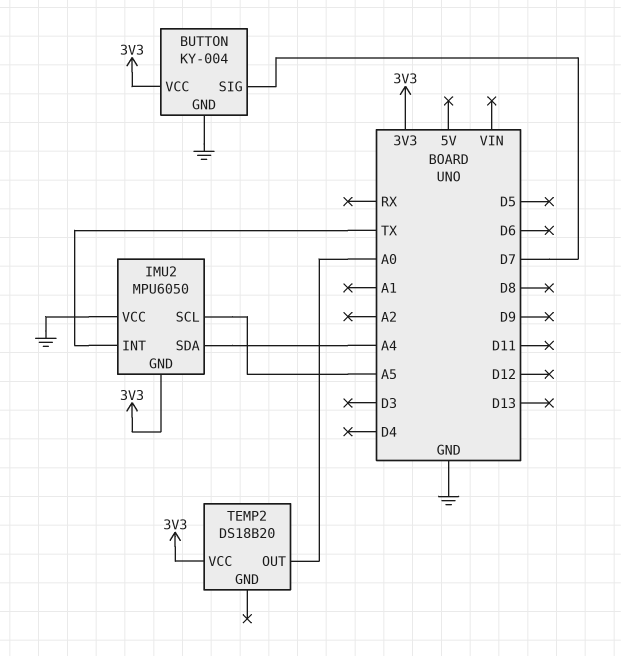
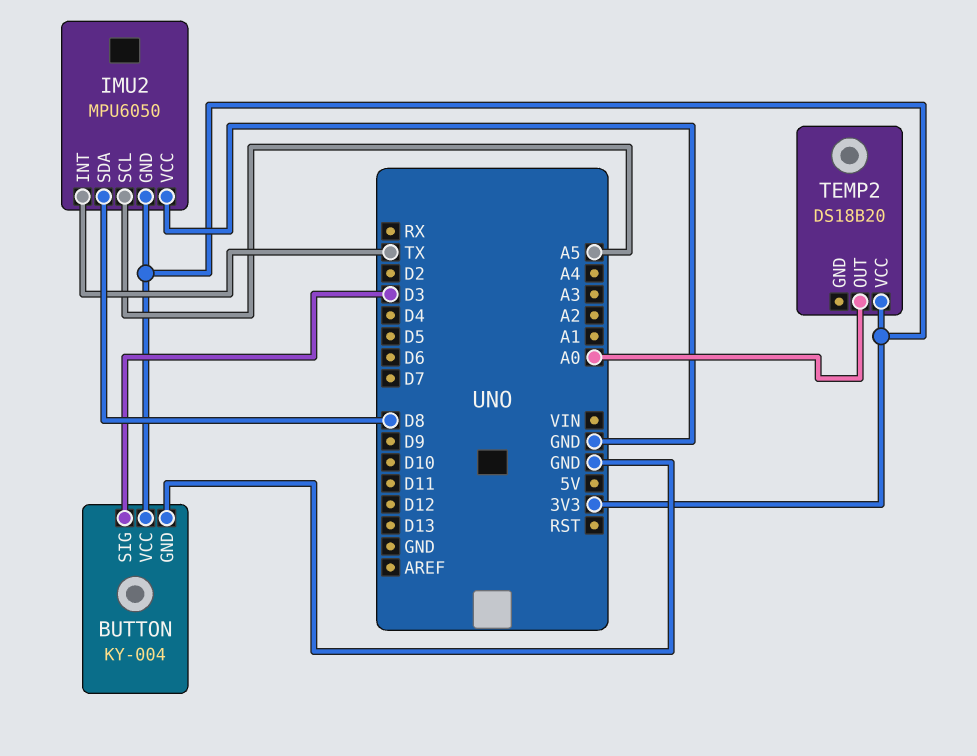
BUTTON pin SIG: D7 -> D3
IMU2 pin SDA: A4 -> D8

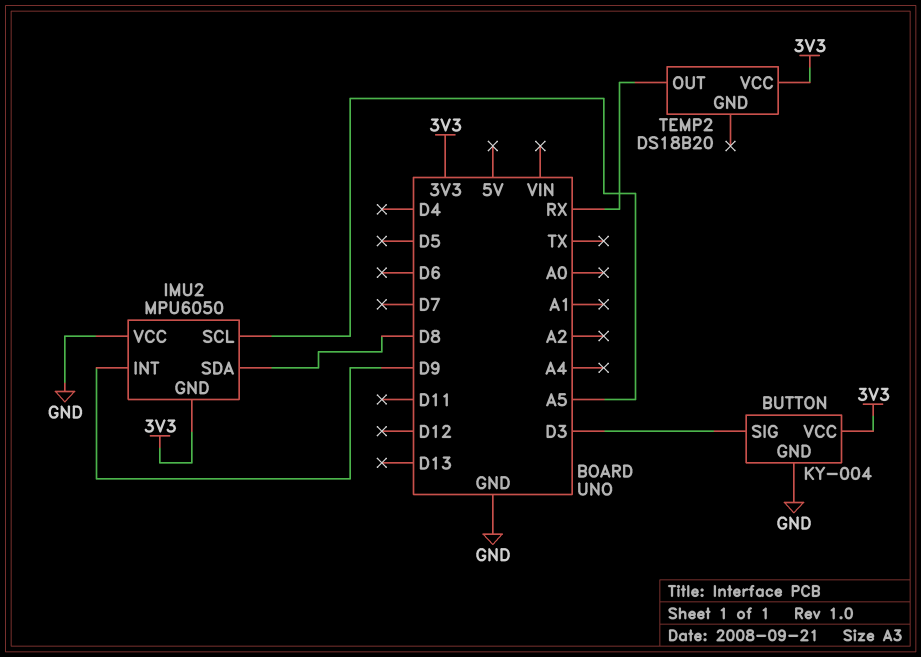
IMU2 pin INT: TX -> D9
TEMP2 pin OUT: A0 -> RX

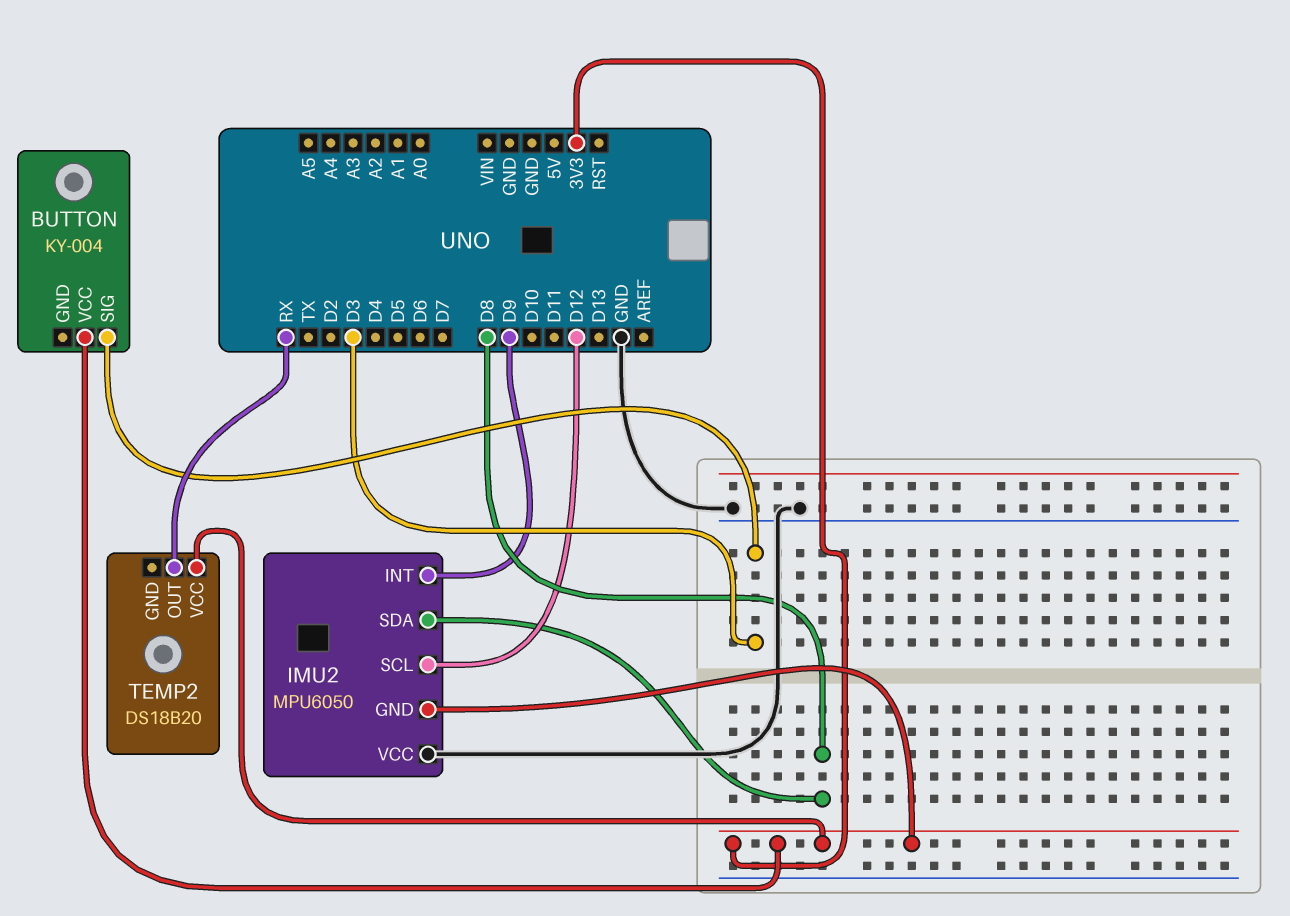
BUTTON pin GND: GND -> none
IMU2 pin SCL: A5 -> D12

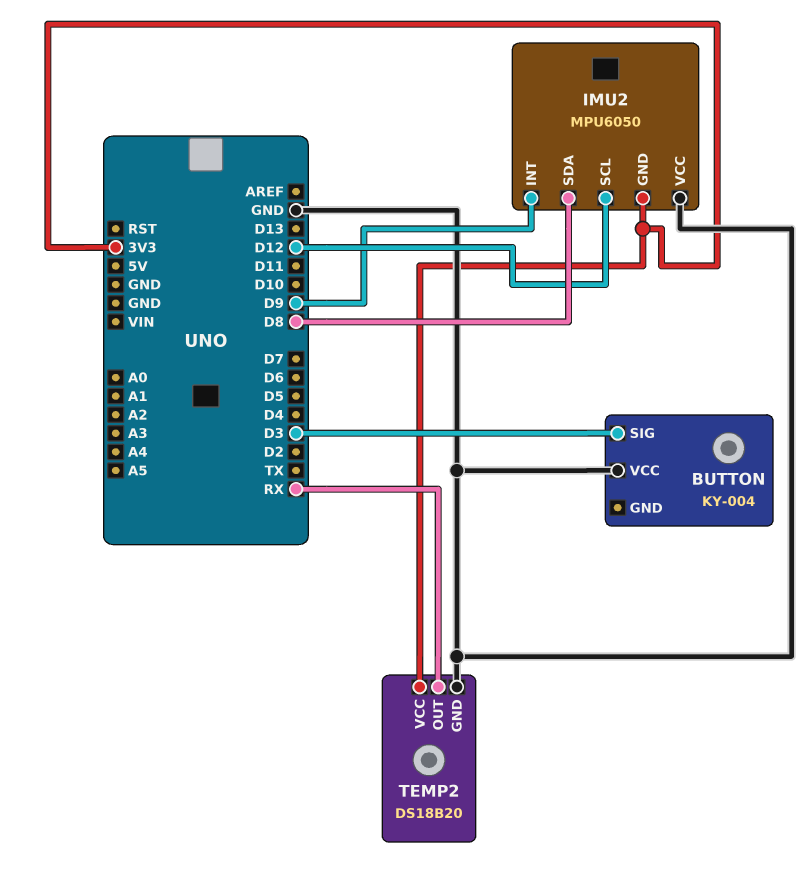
BUTTON pin VCC: 3V3 -> GND
TEMP2 pin GND: none -> GND

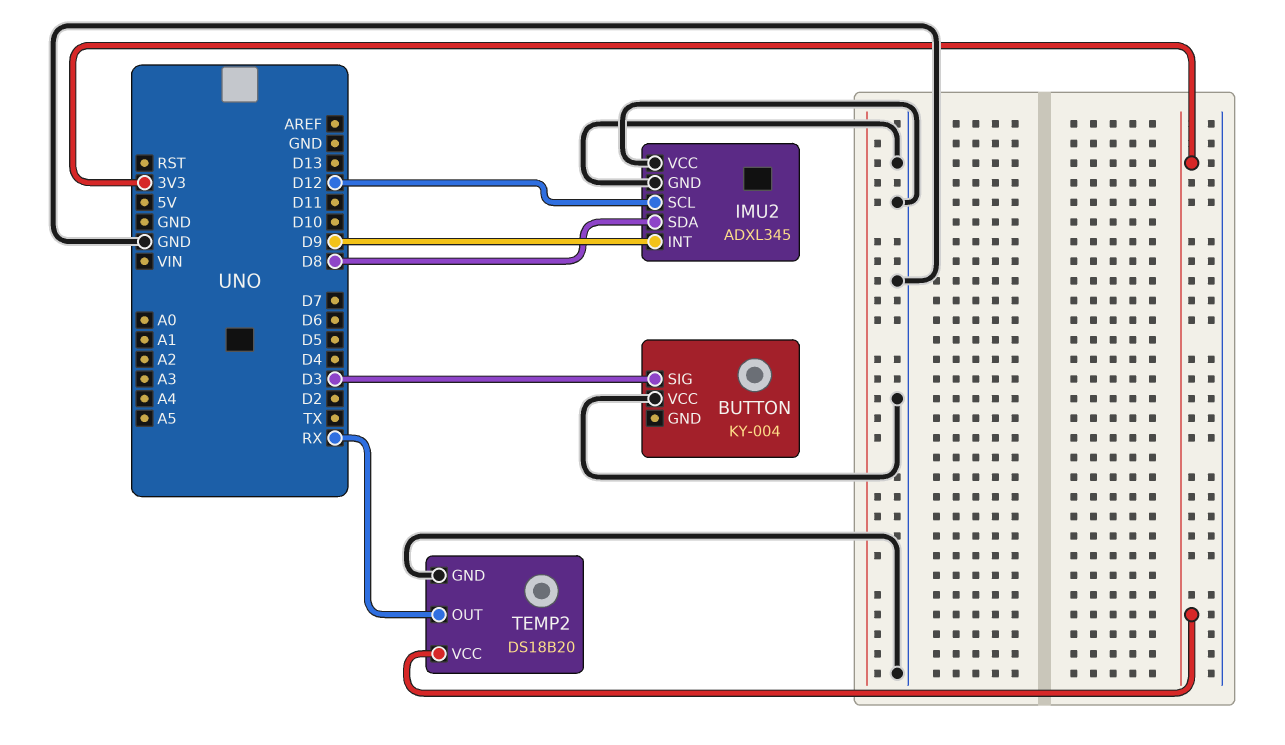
IMU2: MPU6050 -> ADXL345
IMU2 pin GND: 3V3 -> GND

